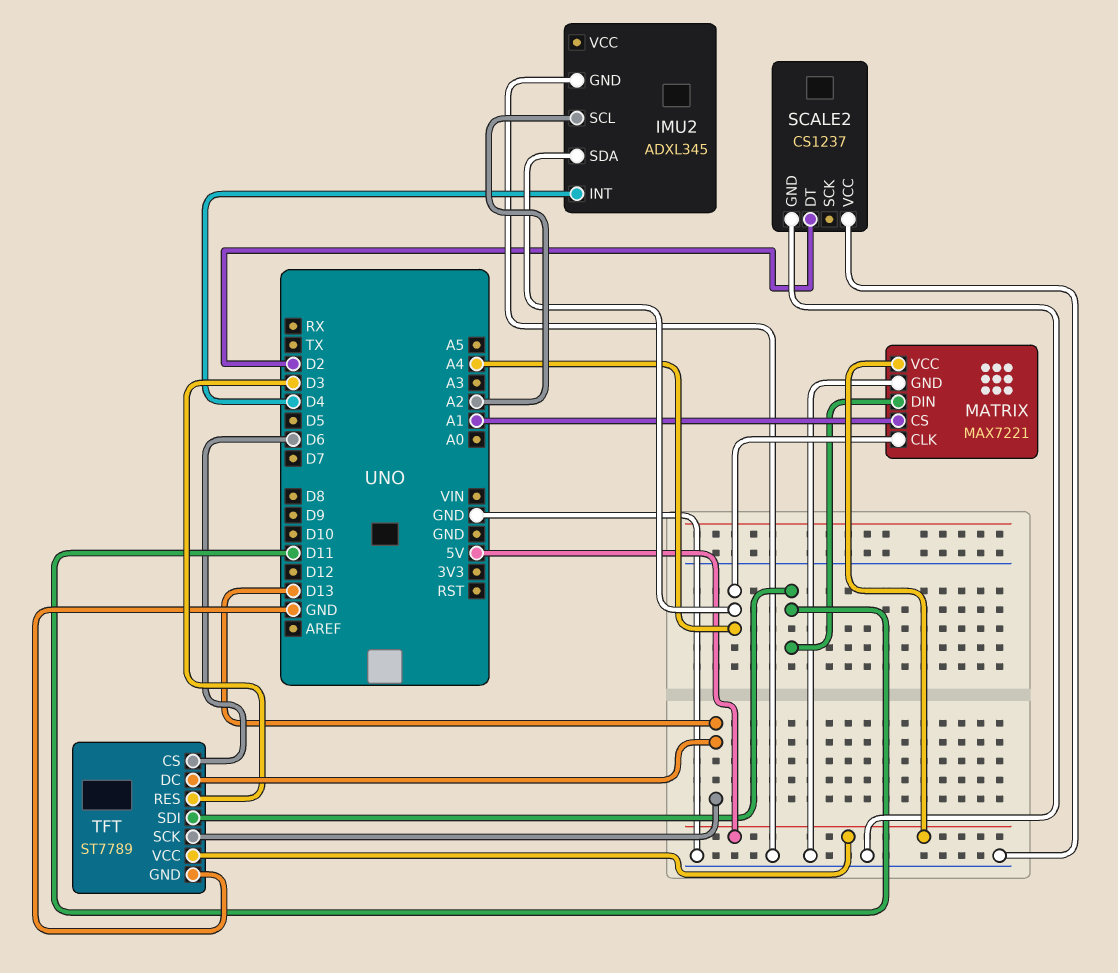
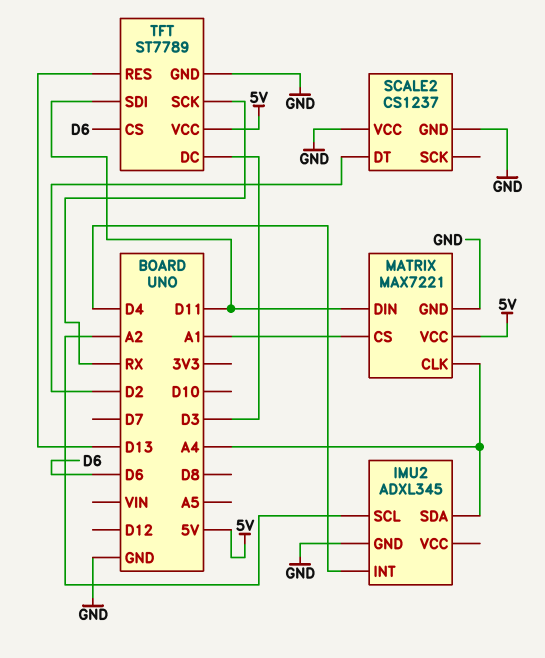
TFT pin DC: D13 -> D3
TFT pin RES: D3 -> D13
TFT pin SCK: D13 -> RX

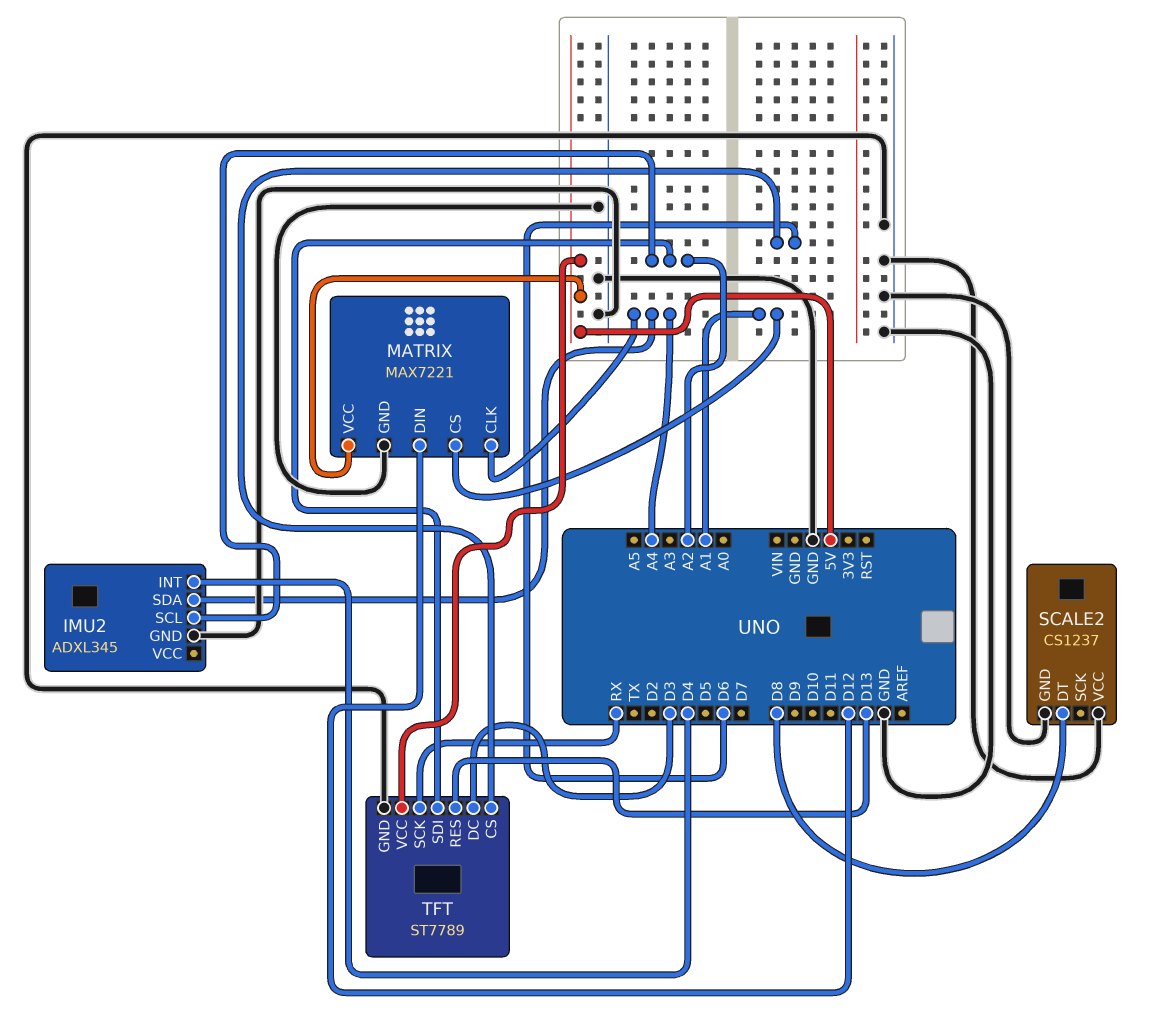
MATRIX pin DIN: D11 -> D12
SCALE2 pin DT: D2 -> D8
TFT pin SDI: D11 -> A2

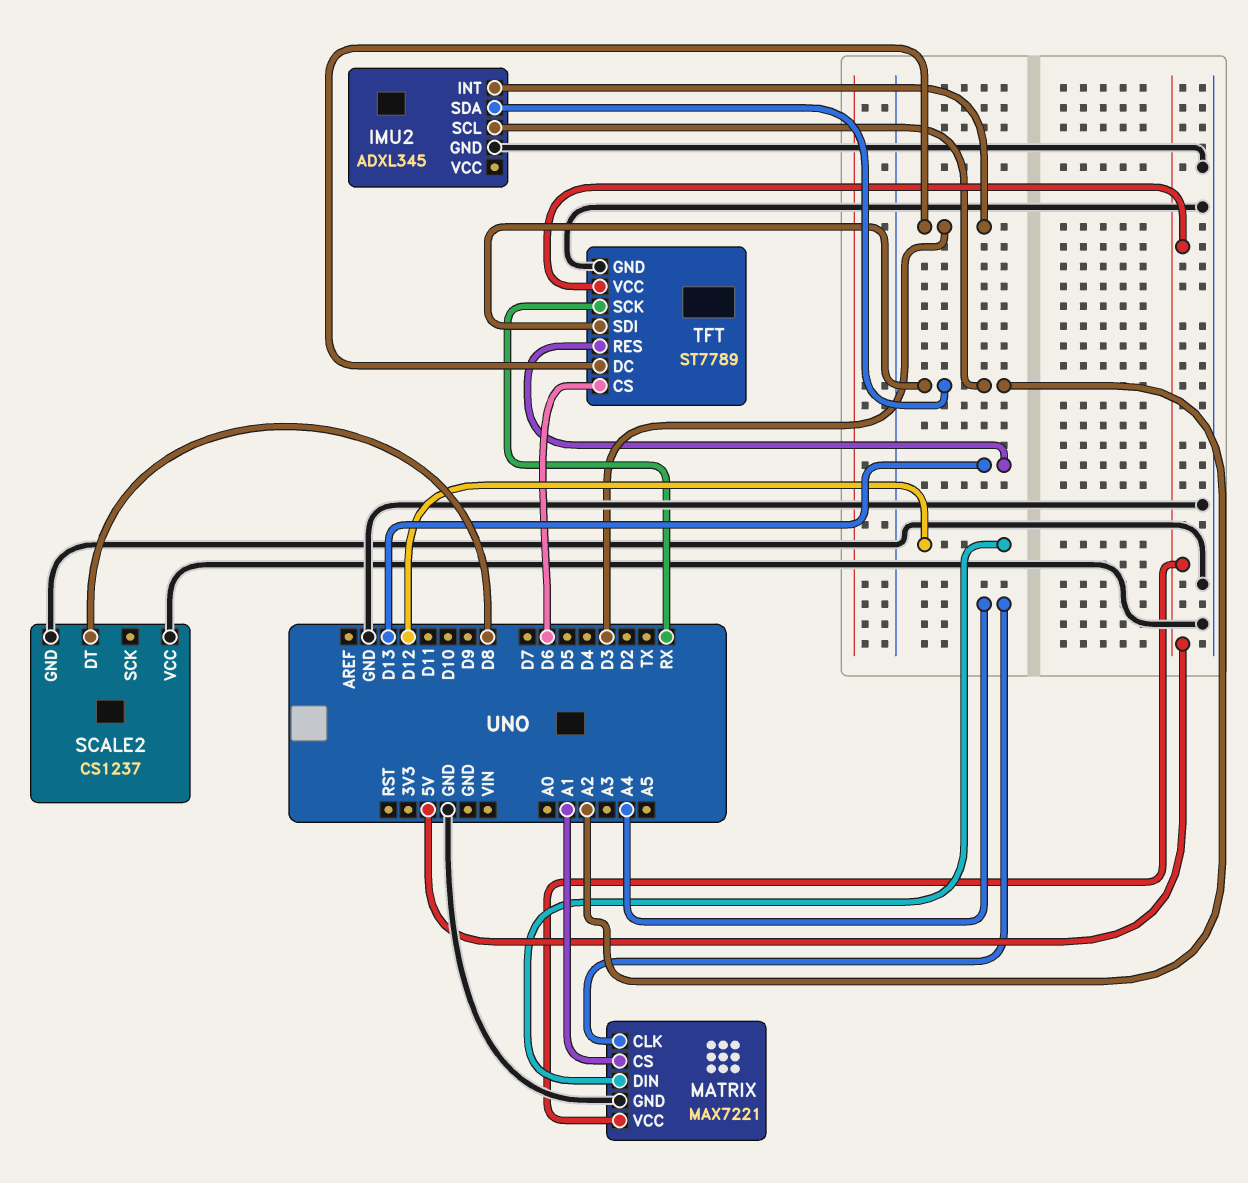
IMU2 pin INT: D4 -> D3
IMU2 pin SDA: A4 -> A2

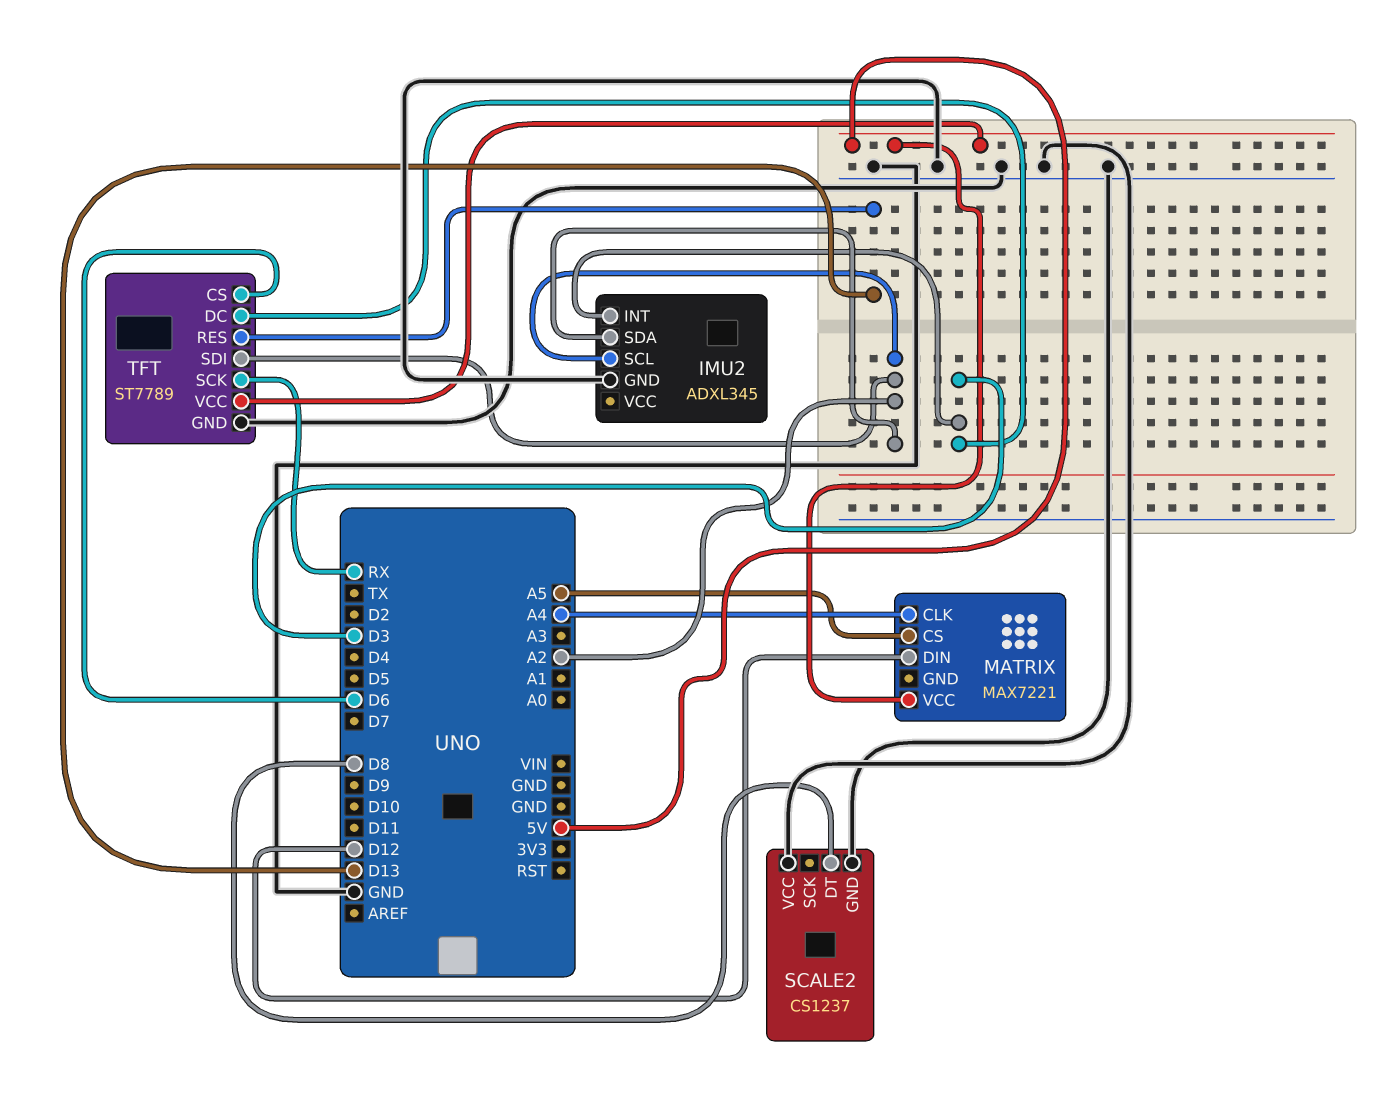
MATRIX pin CS: A1 -> A5
MATRIX pin GND: GND -> none

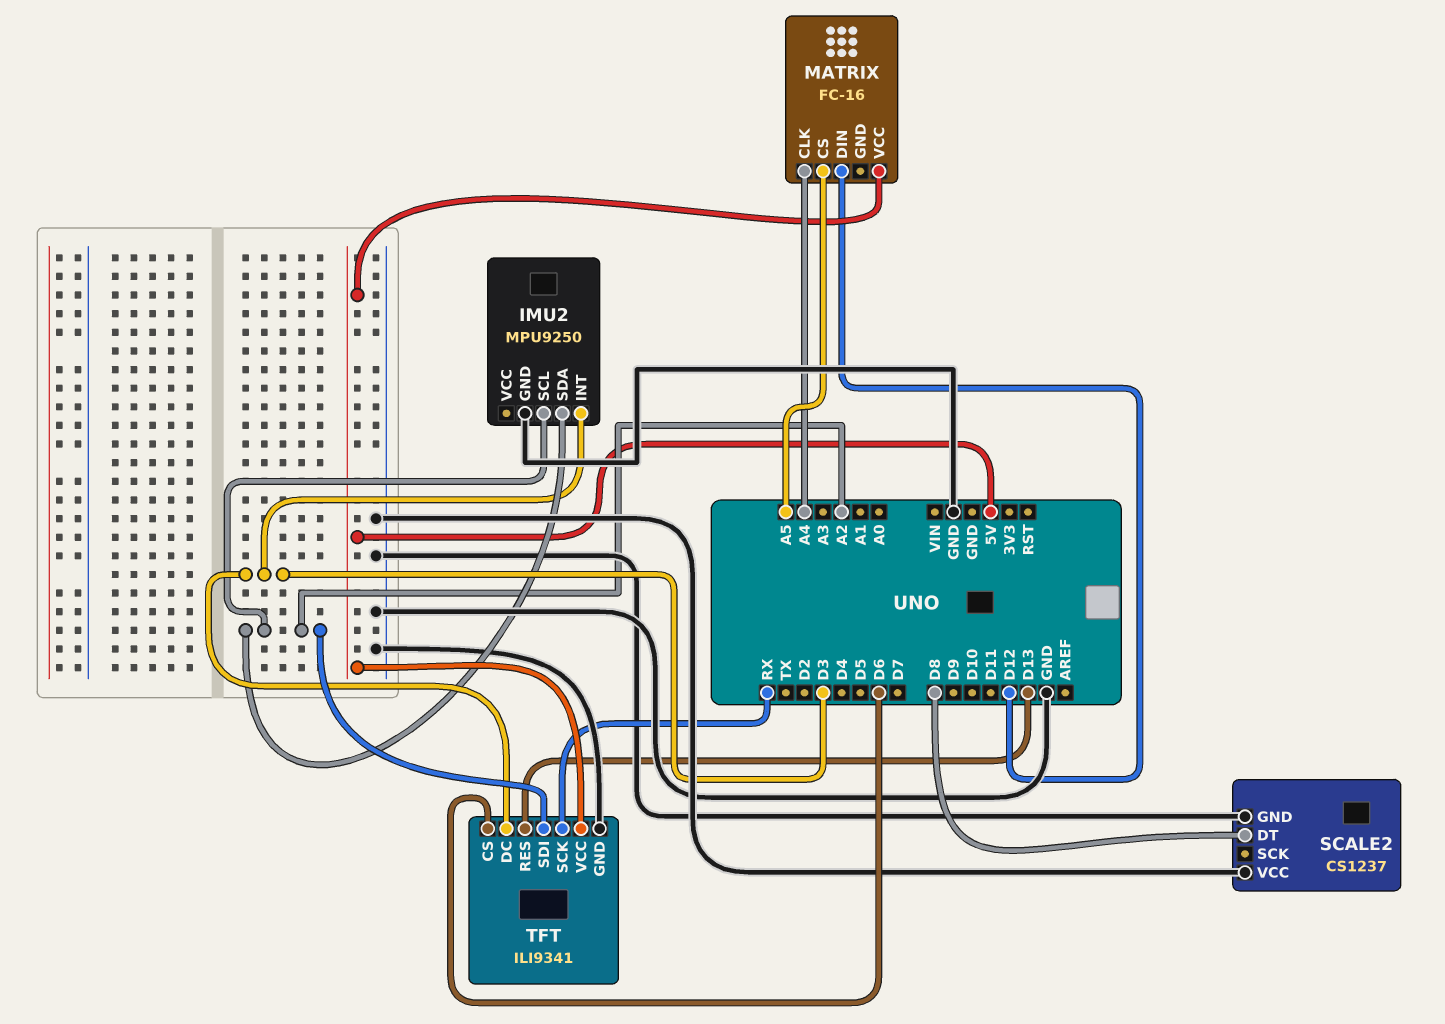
IMU2: ADXL345 -> MPU9250
MATRIX: MAX7221 -> FC-16
TFT: ST7789 -> ILI9341

